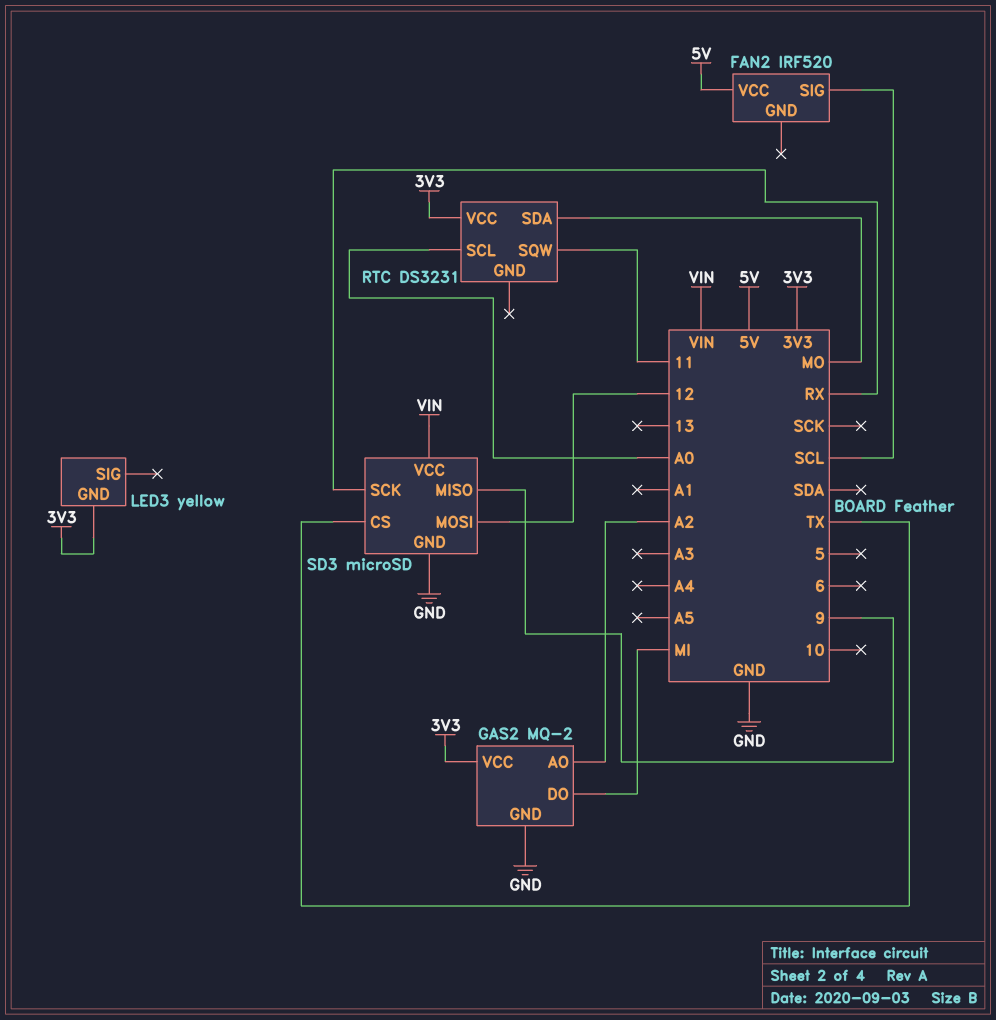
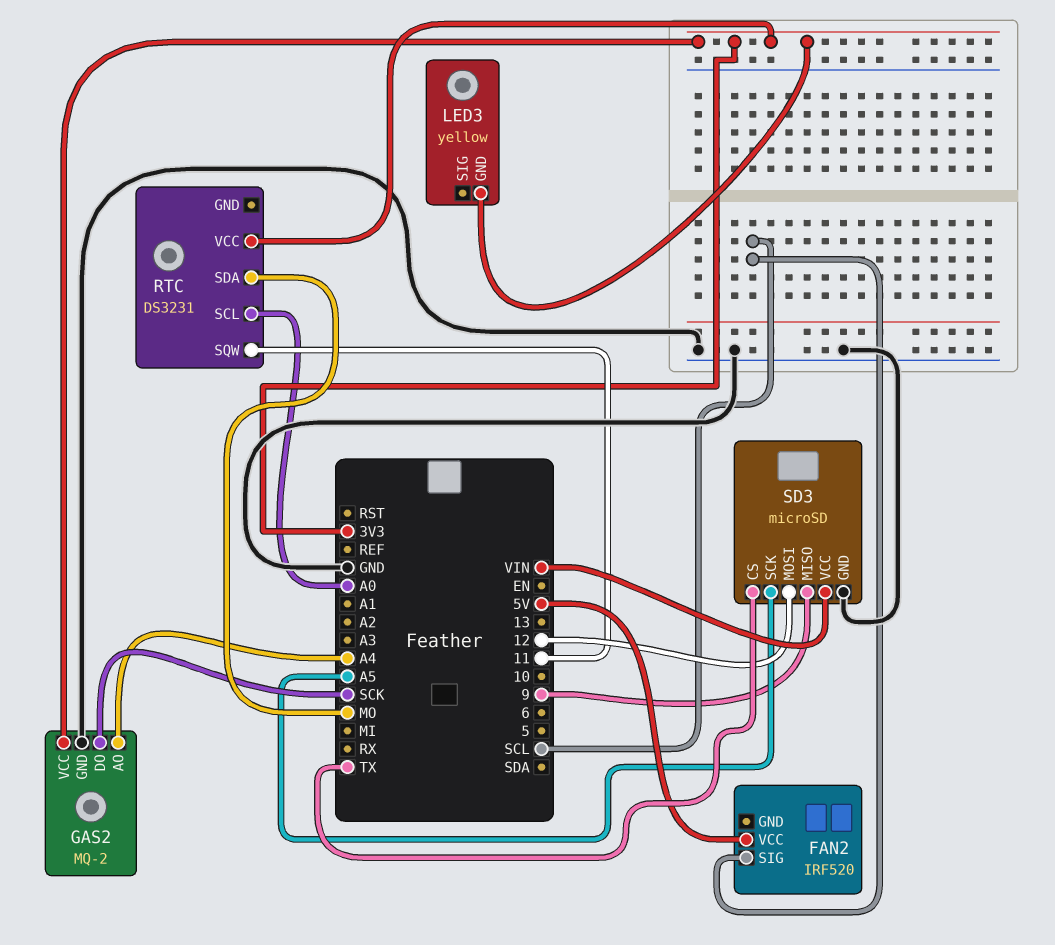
GAS2 pin AO: A2 -> A4
GAS2 pin DO: MI -> SCK
SD3 pin SCK: RX -> A5

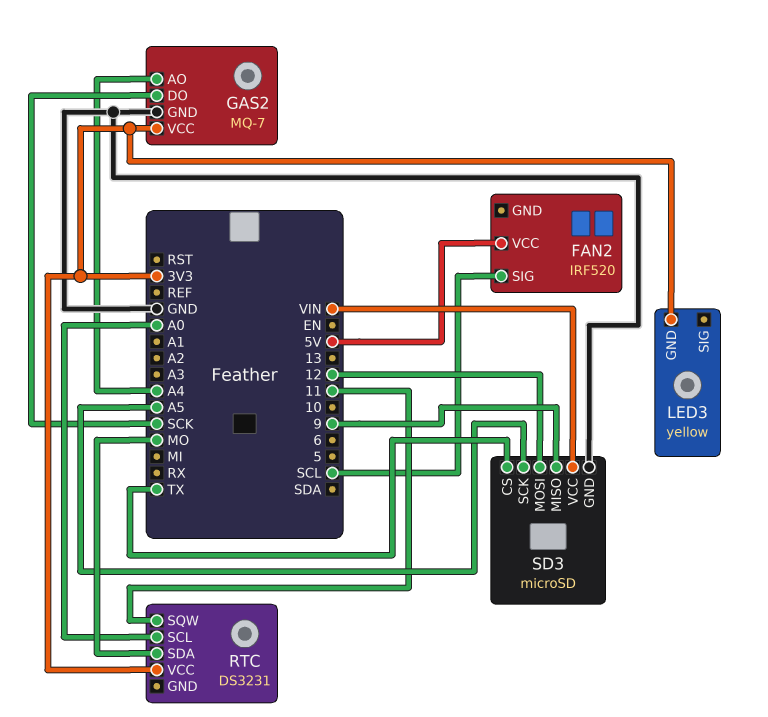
GAS2: MQ-2 -> MQ-7

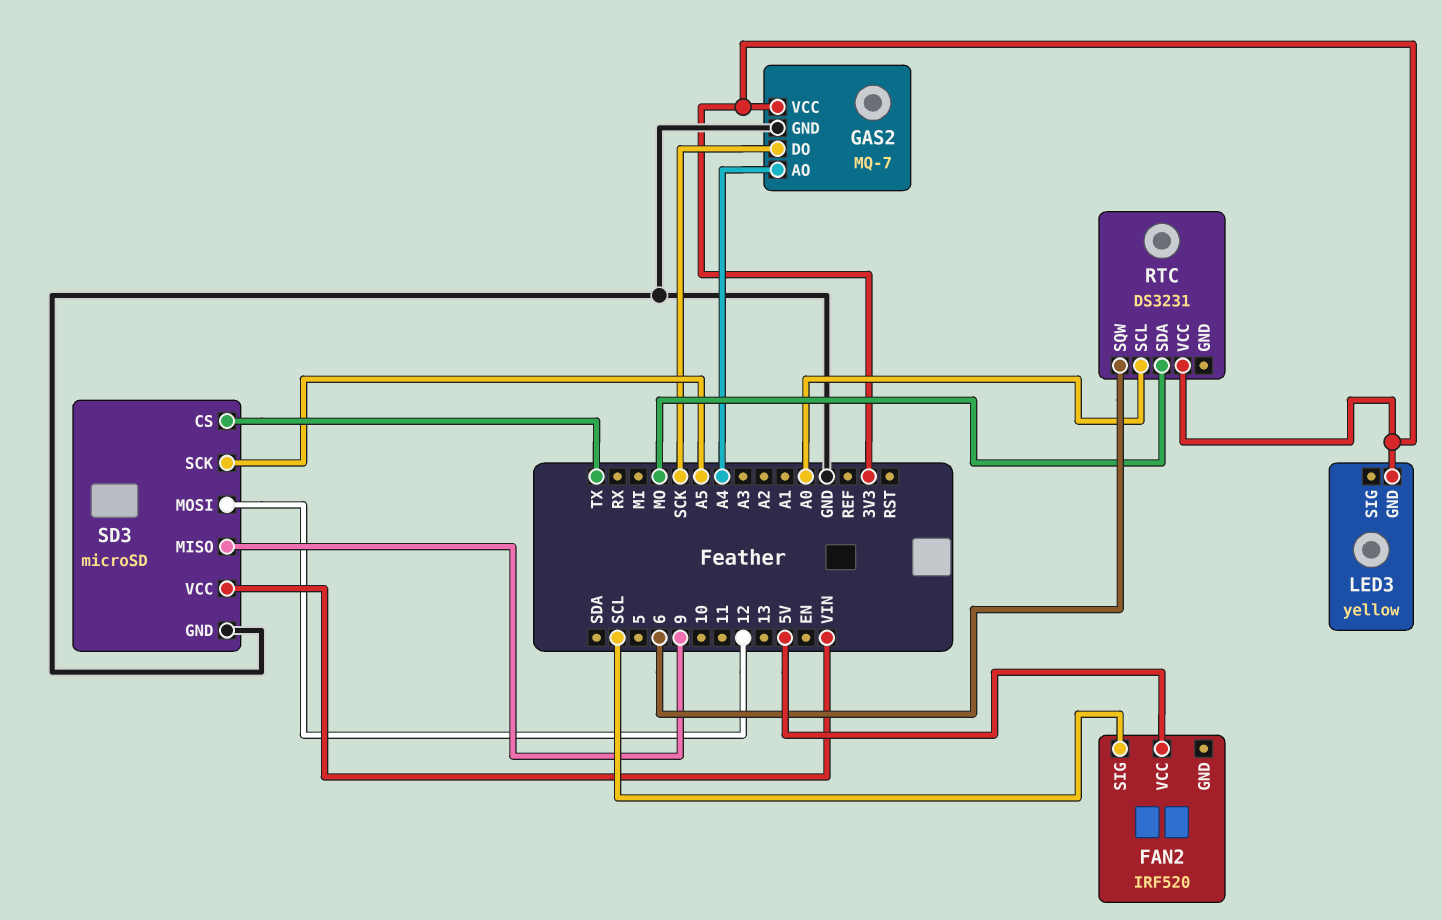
RTC pin SQW: 11 -> 6

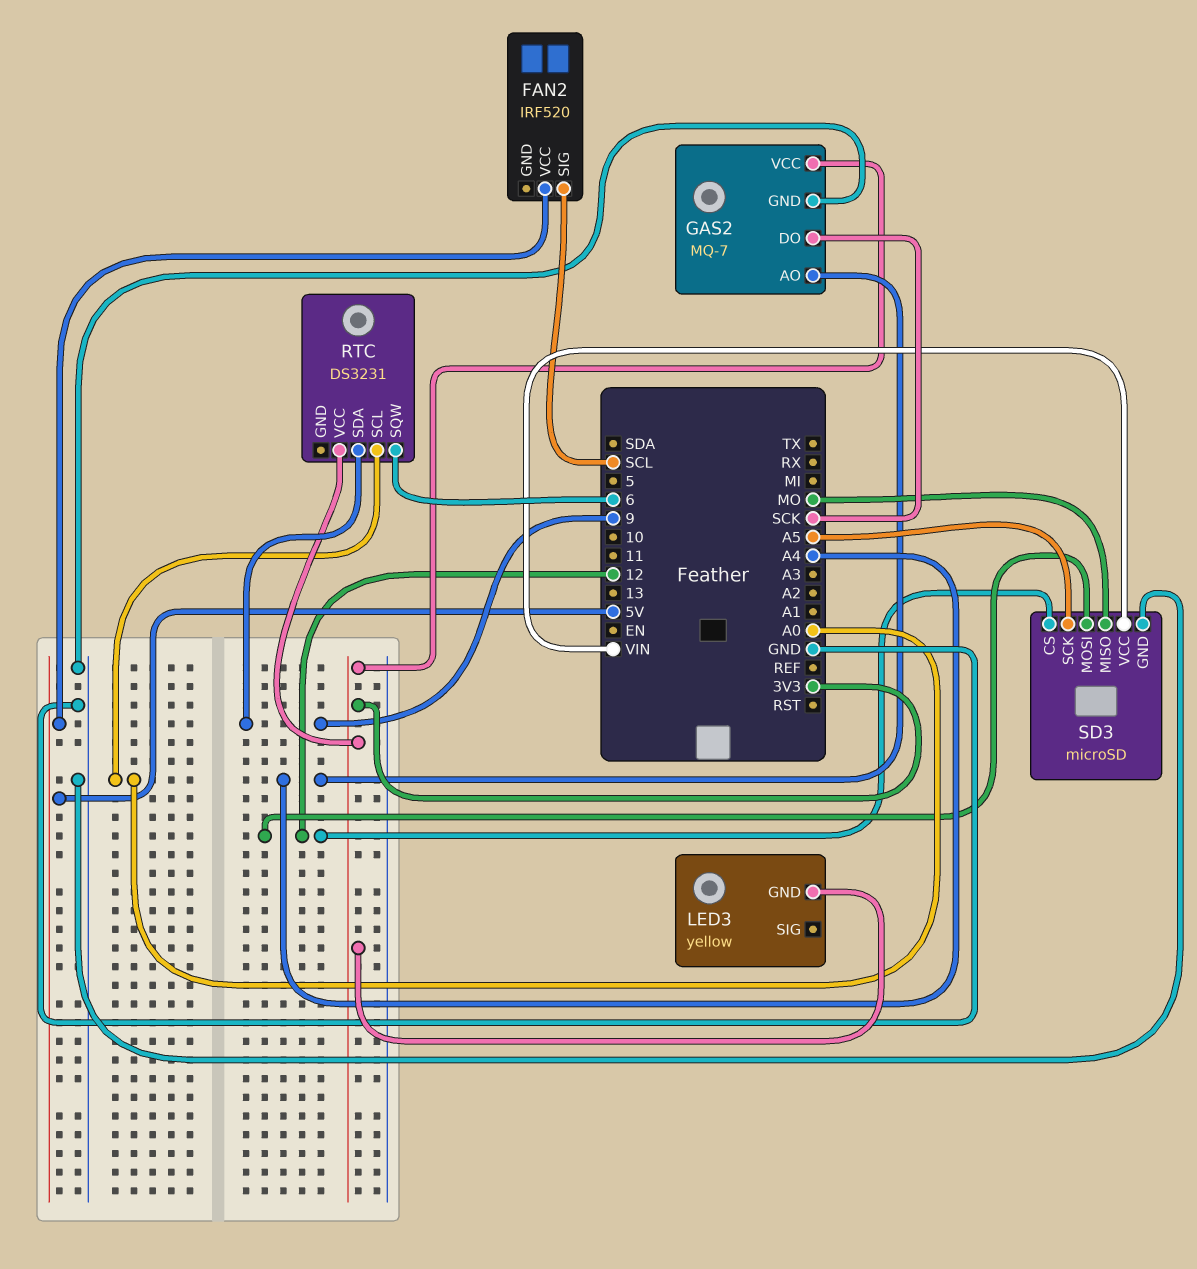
RTC pin SDA: MO -> 9
SD3 pin CS: TX -> 12
SD3 pin MISO: 9 -> MO

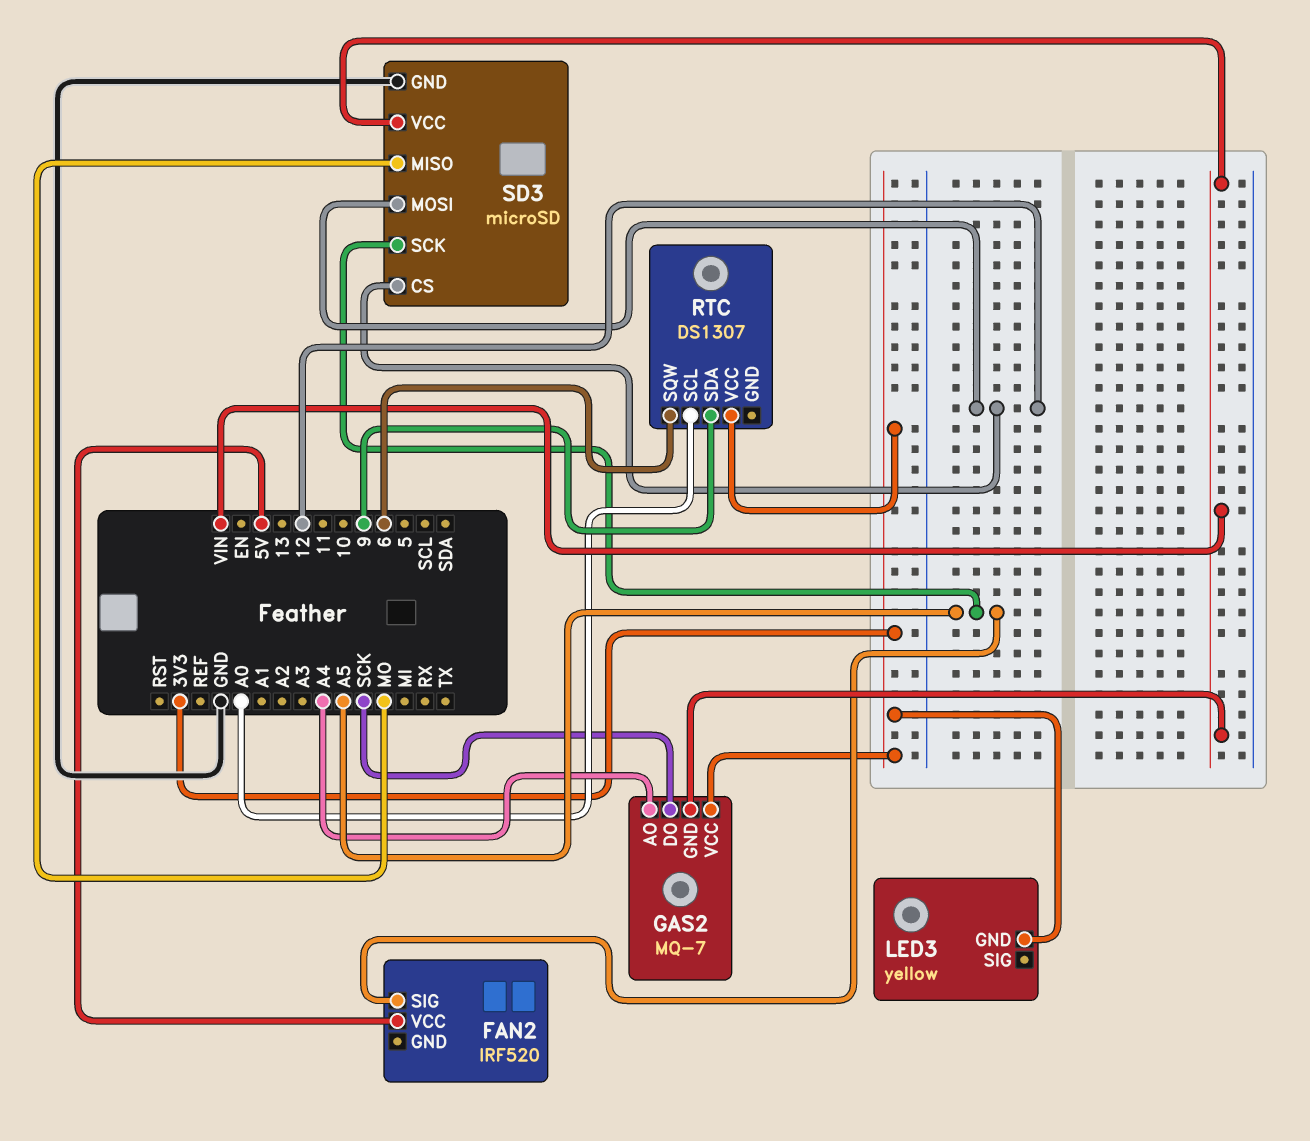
FAN2 pin SIG: SCL -> A5
GAS2 pin GND: GND -> VIN
RTC: DS3231 -> DS1307

